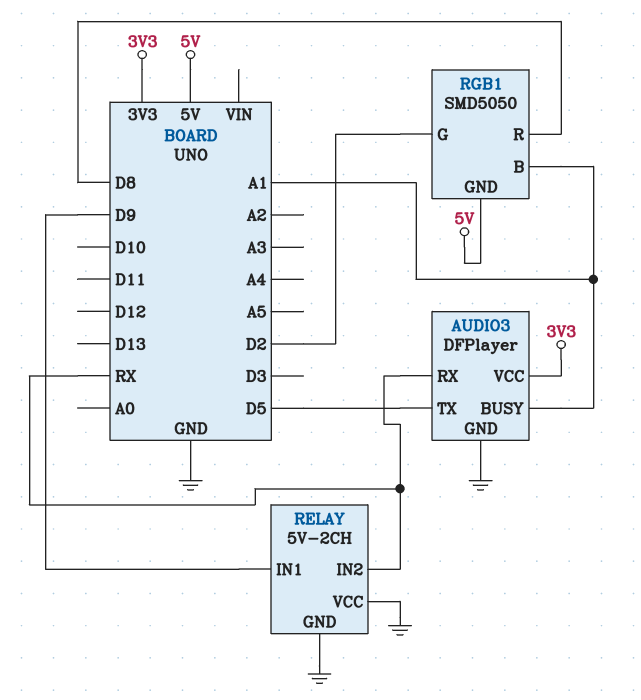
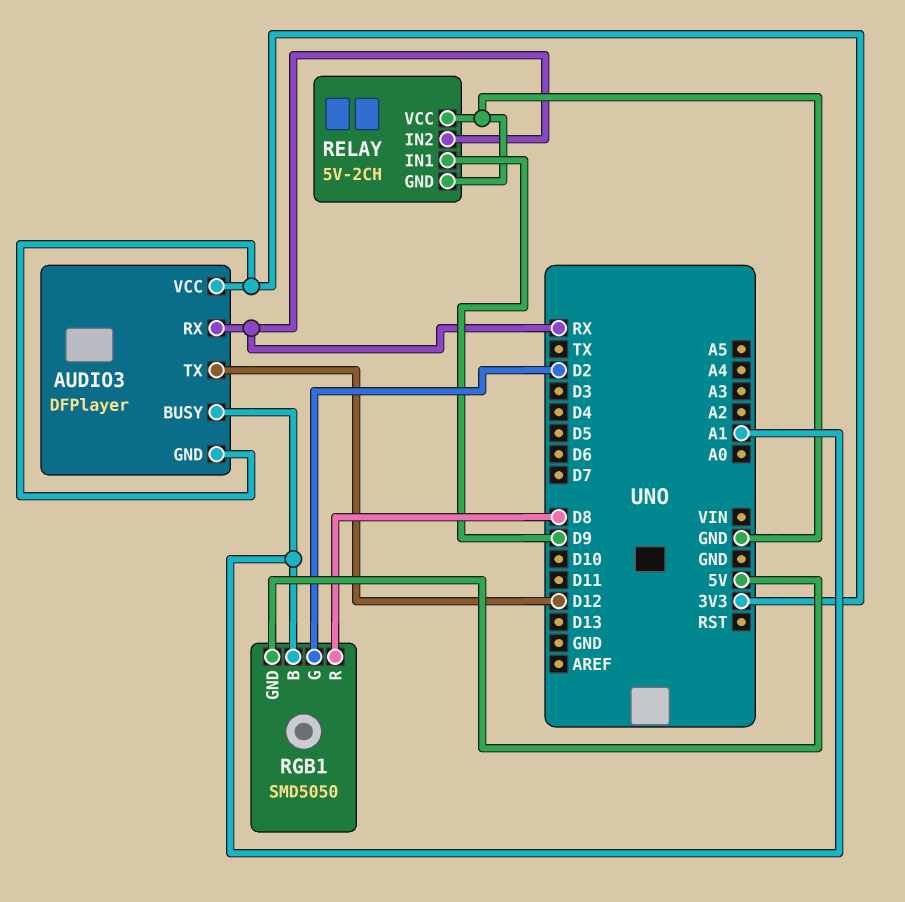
AUDIO3 pin GND: GND -> 3V3
AUDIO3 pin TX: D5 -> D12

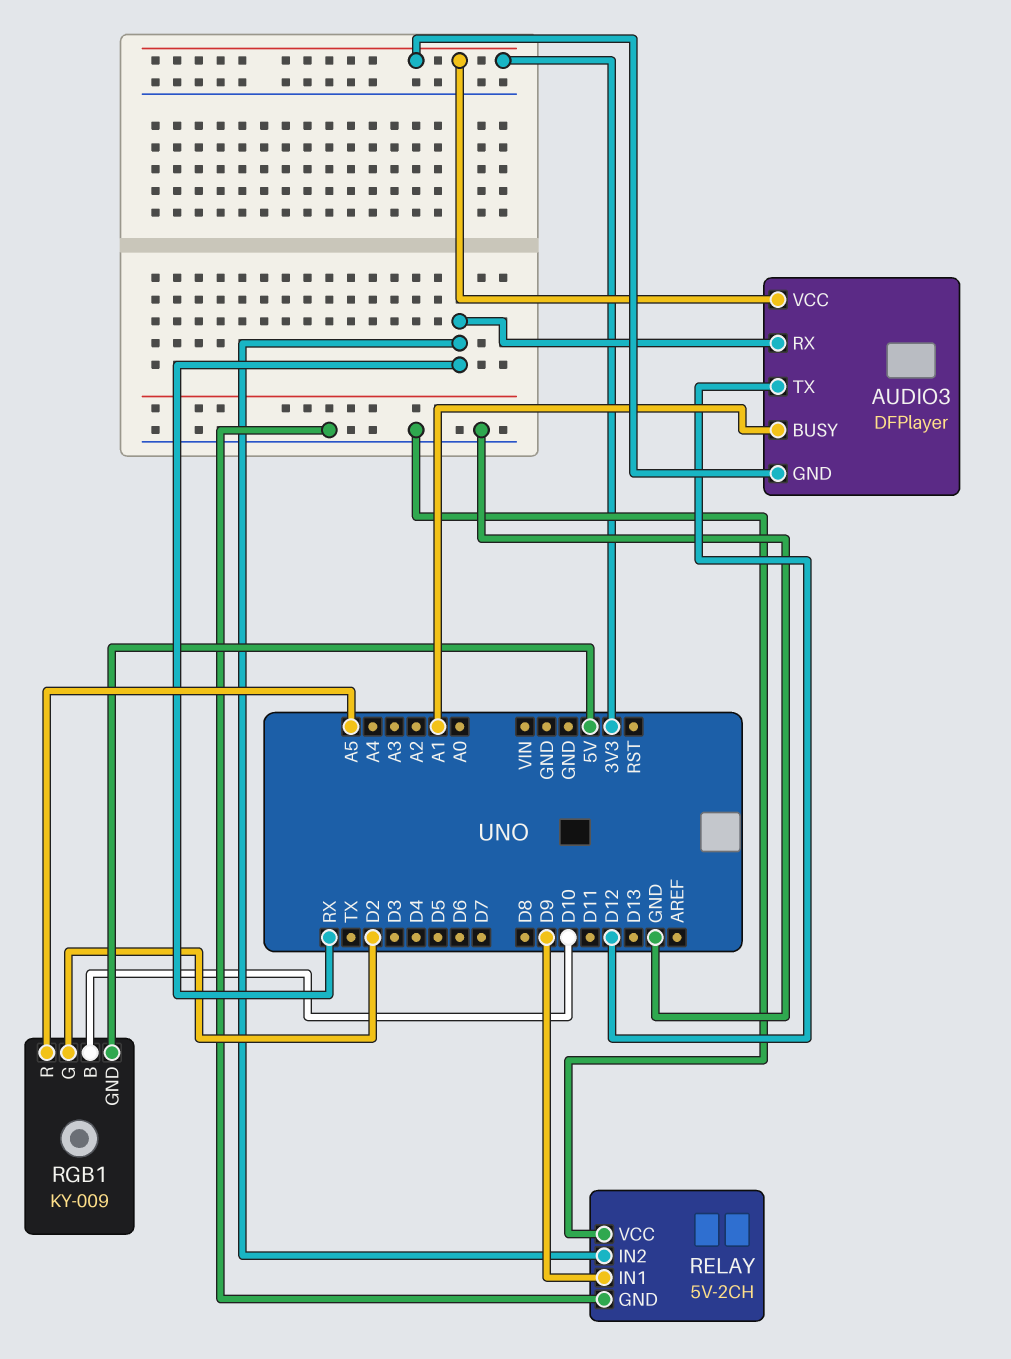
RGB1: SMD5050 -> KY-009
RGB1 pin B: A1 -> D10
RGB1 pin R: D8 -> A5

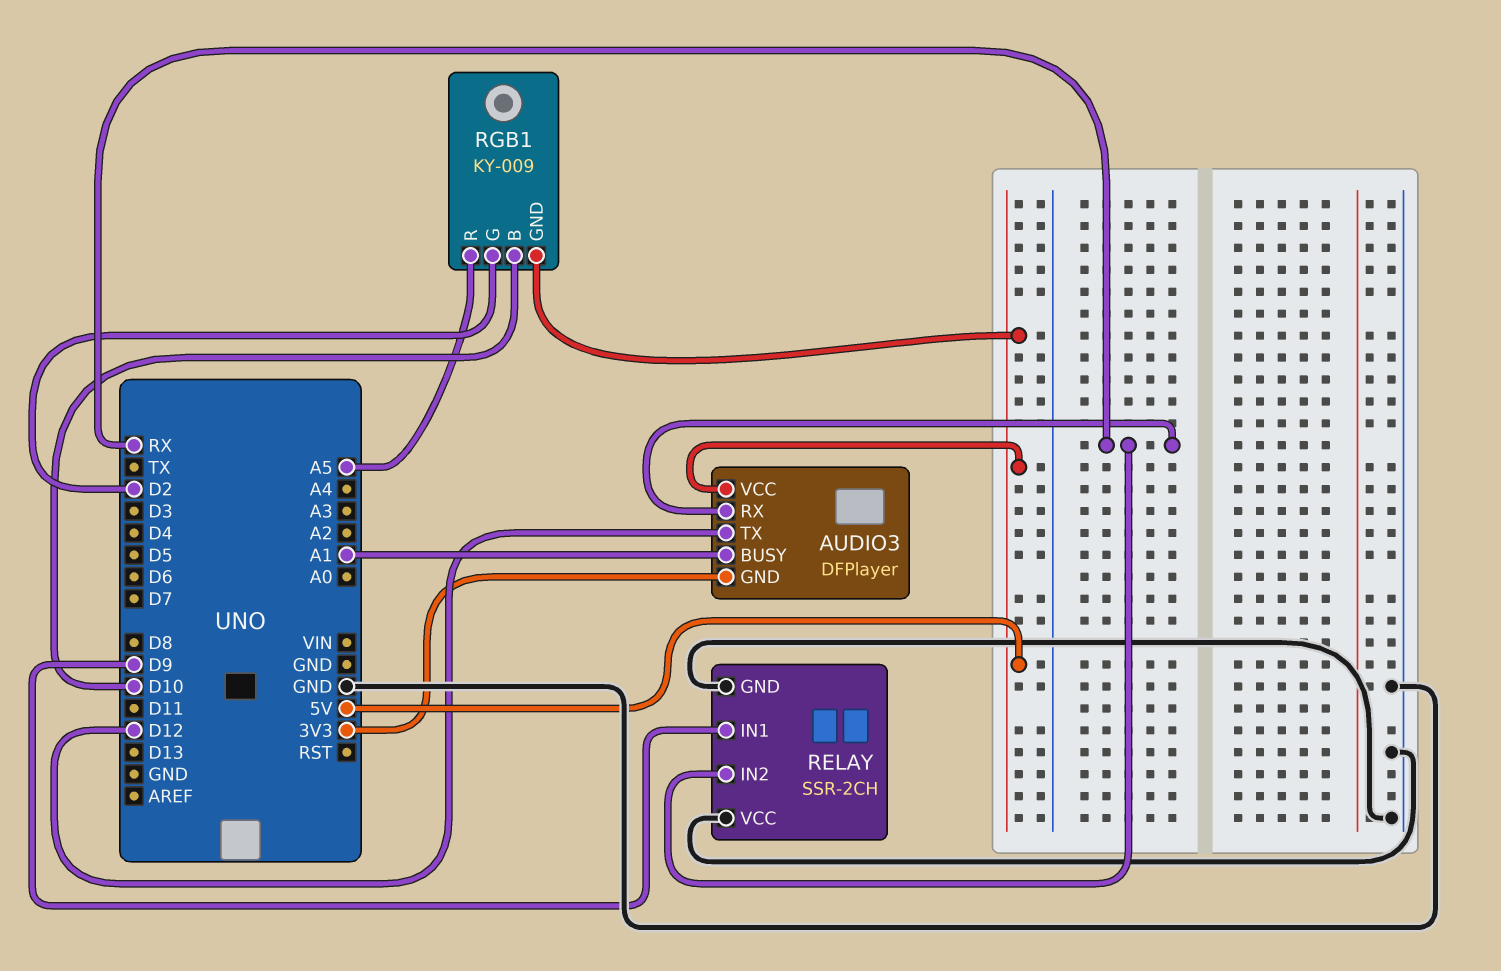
AUDIO3 pin VCC: 3V3 -> 5V
RELAY: 5V-2CH -> SSR-2CH

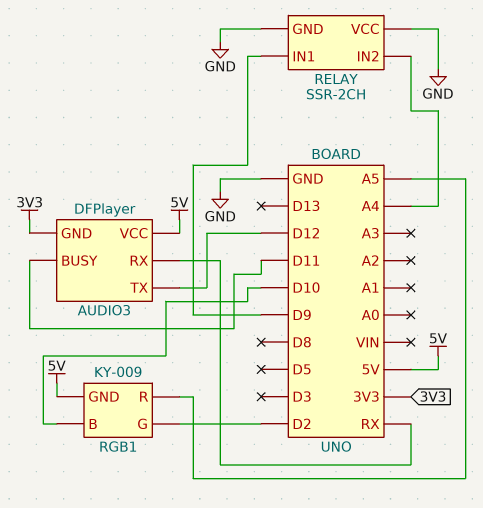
AUDIO3 pin BUSY: A1 -> D11
RELAY pin IN2: RX -> A4

